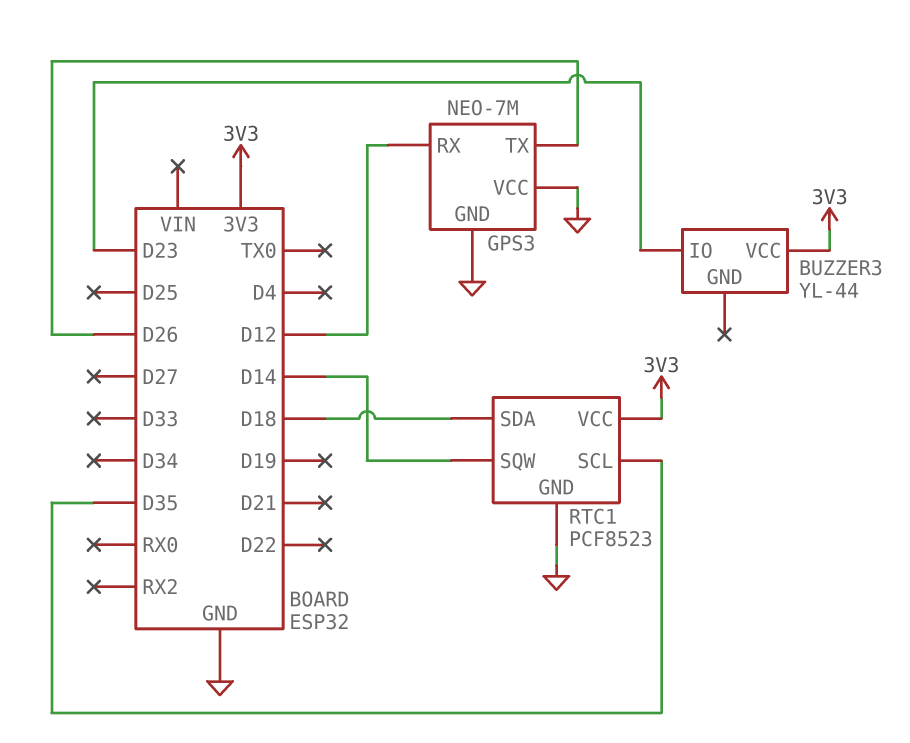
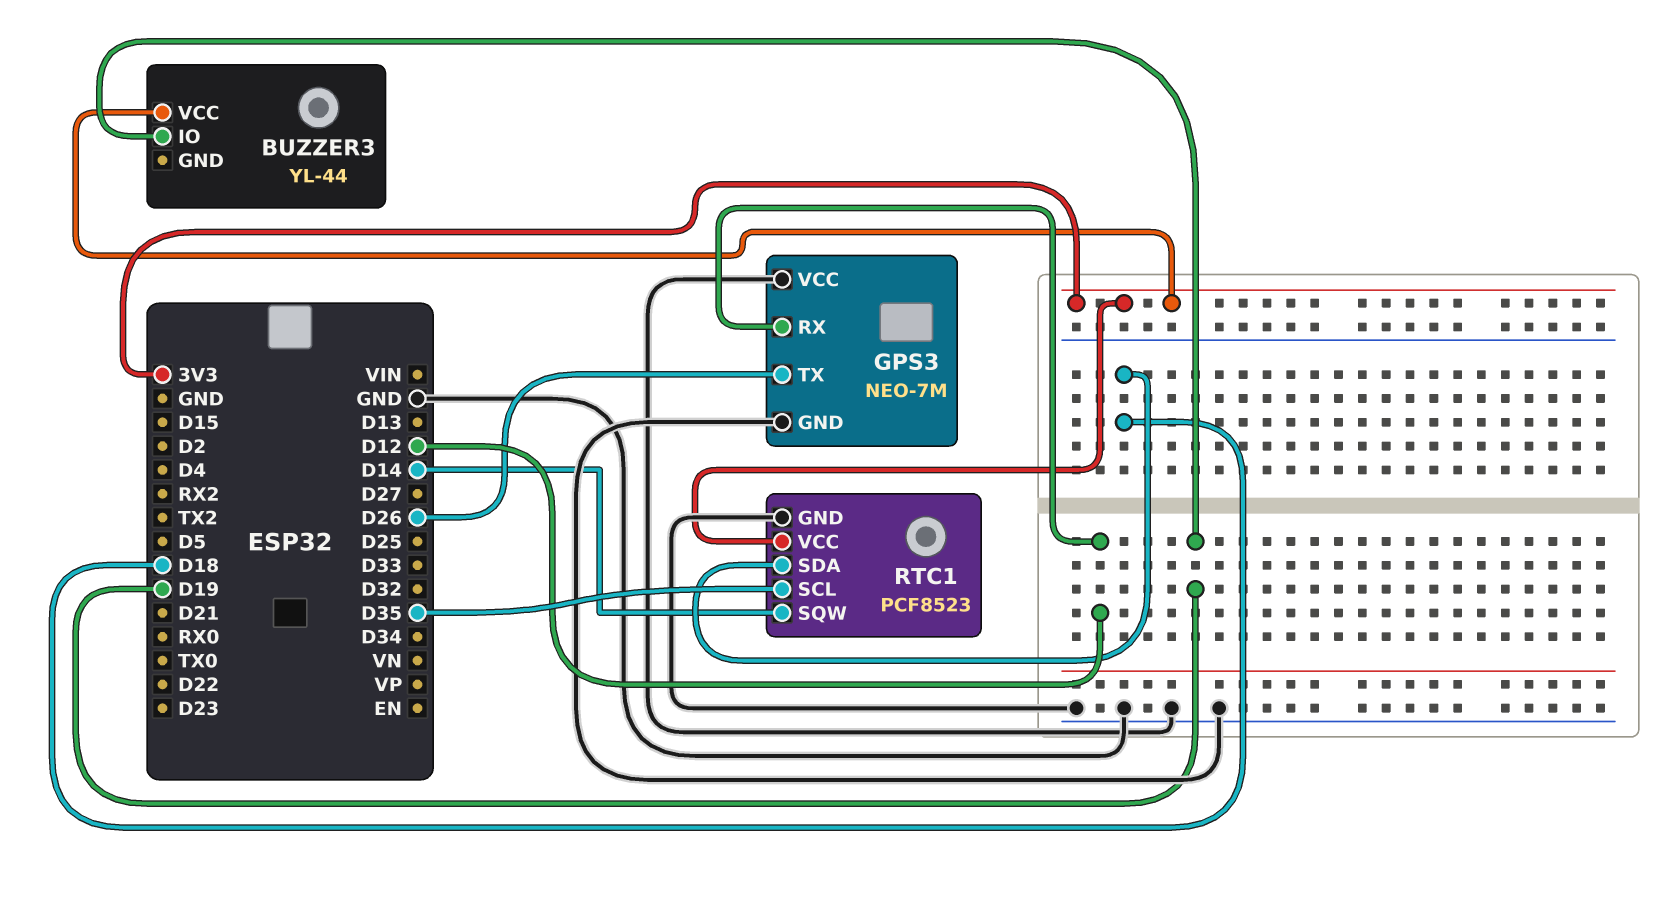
BUZZER3 pin IO: D23 -> D19

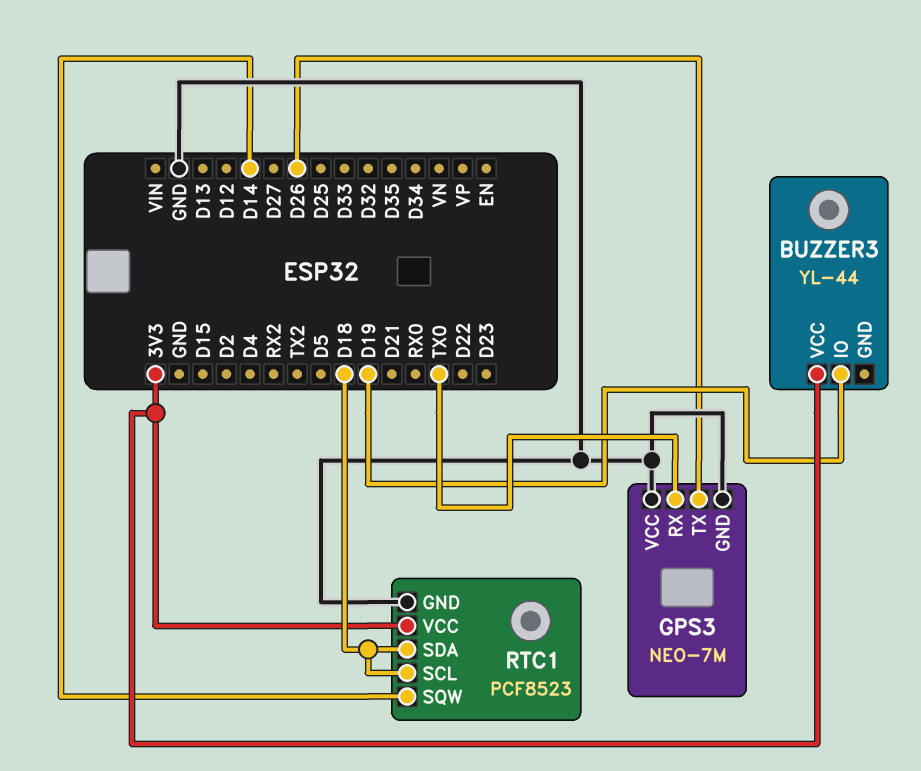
GPS3 pin RX: D12 -> TX0
RTC1 pin SCL: D35 -> D18

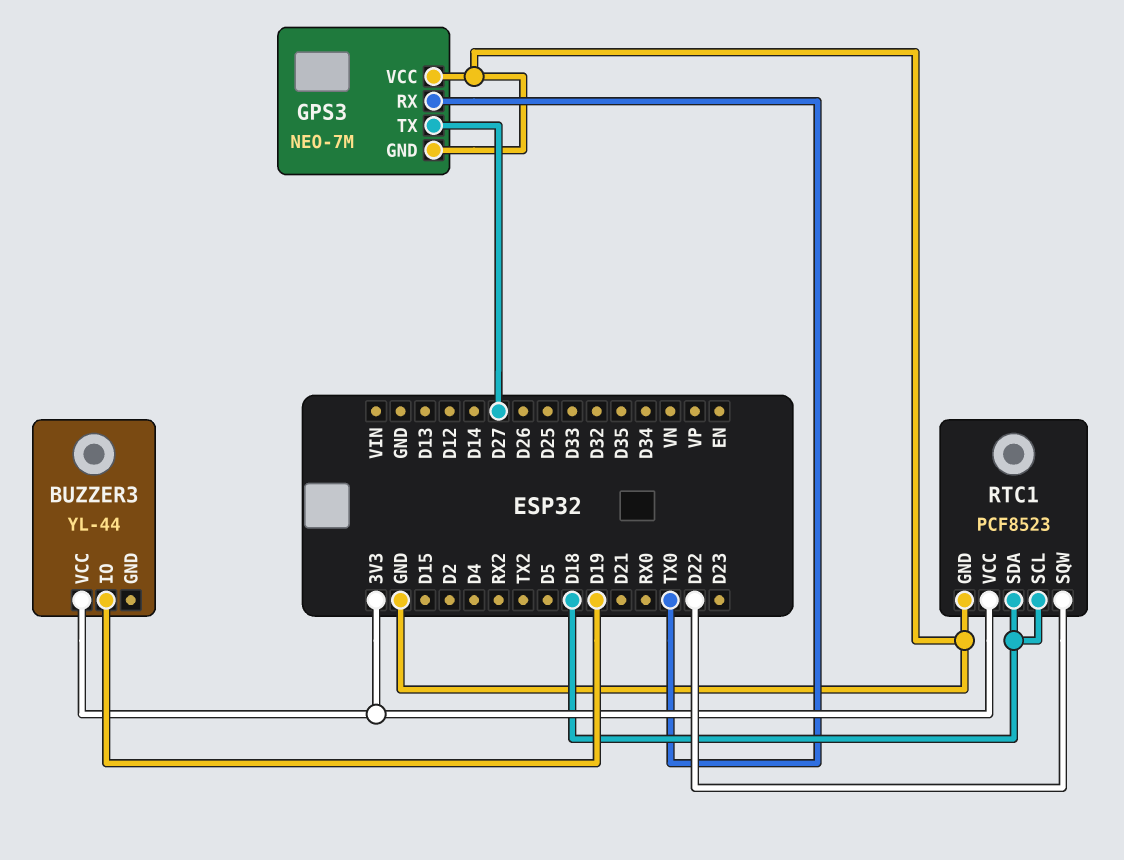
GPS3 pin TX: D26 -> D27
RTC1 pin SQW: D14 -> D22

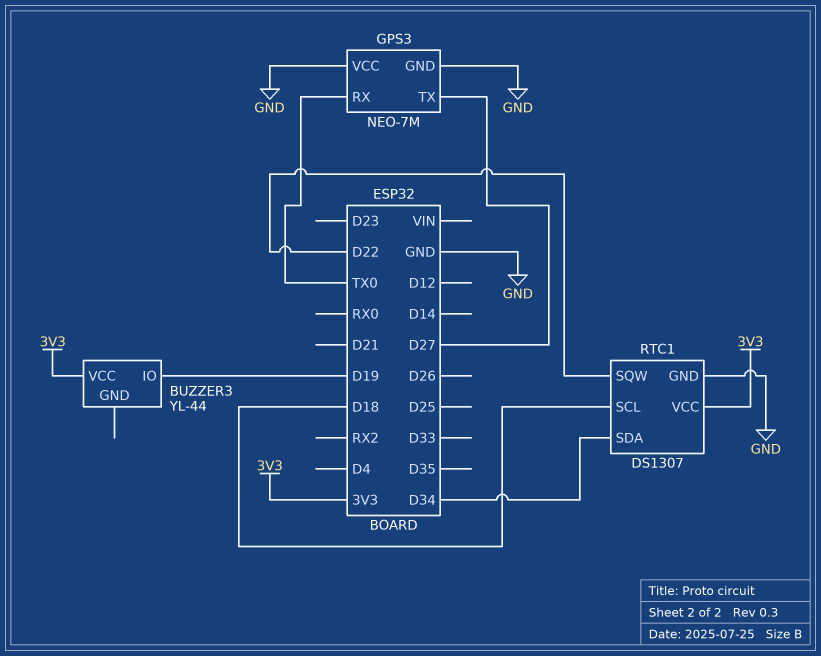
RTC1: PCF8523 -> DS1307
RTC1 pin SDA: D18 -> D34

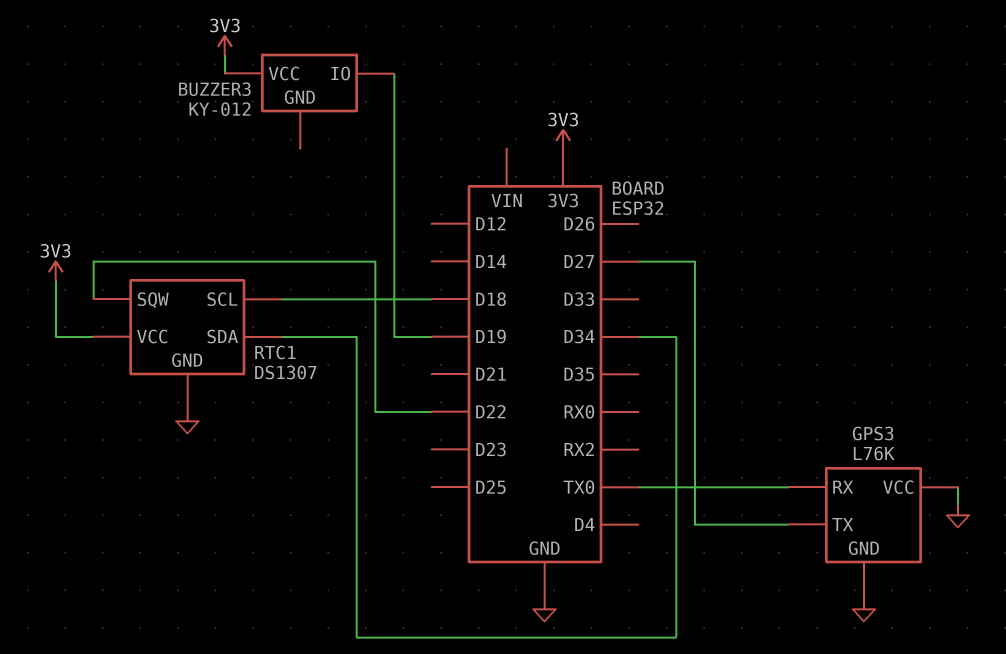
BUZZER3: YL-44 -> KY-012
GPS3: NEO-7M -> L76K

